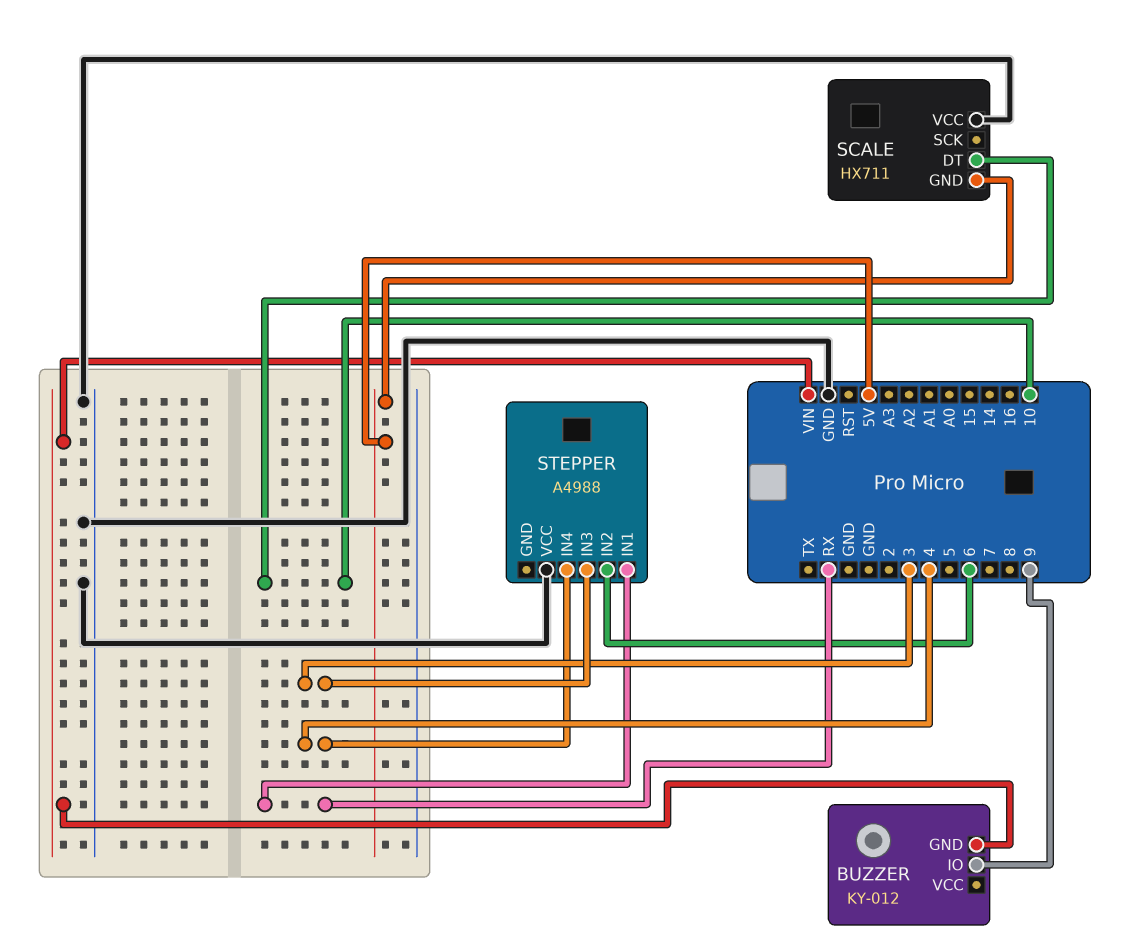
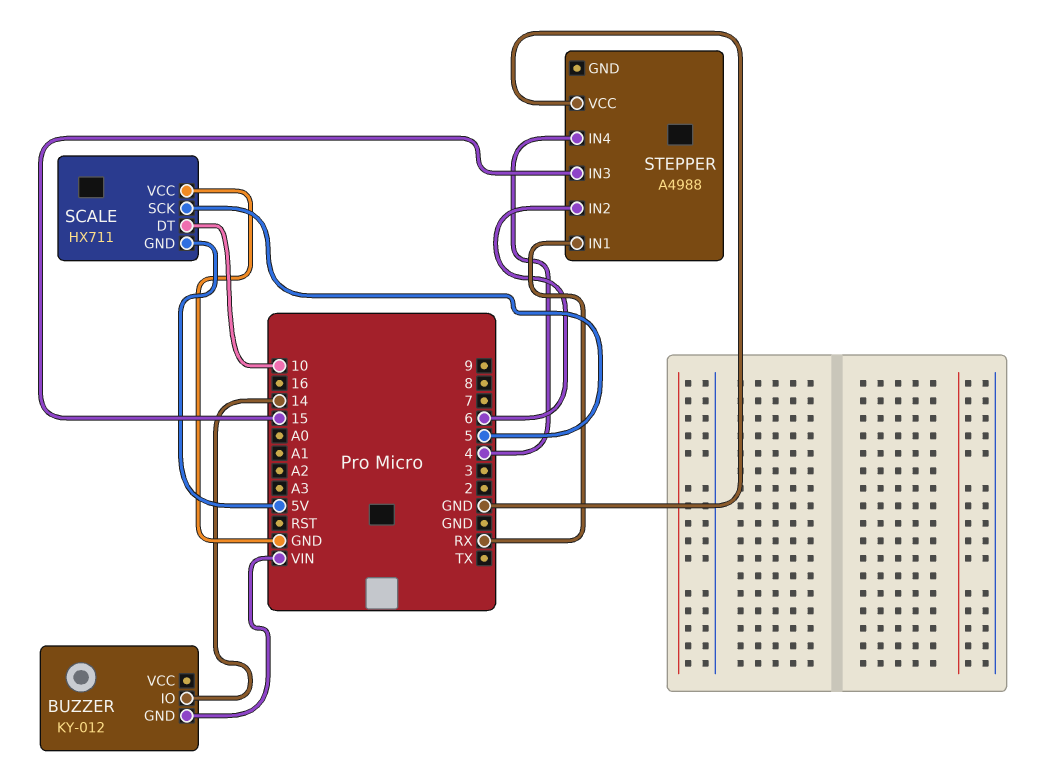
BUZZER pin IO: 9 -> 14
SCALE pin SCK: none -> 5
STEPPER pin IN3: 3 -> 15

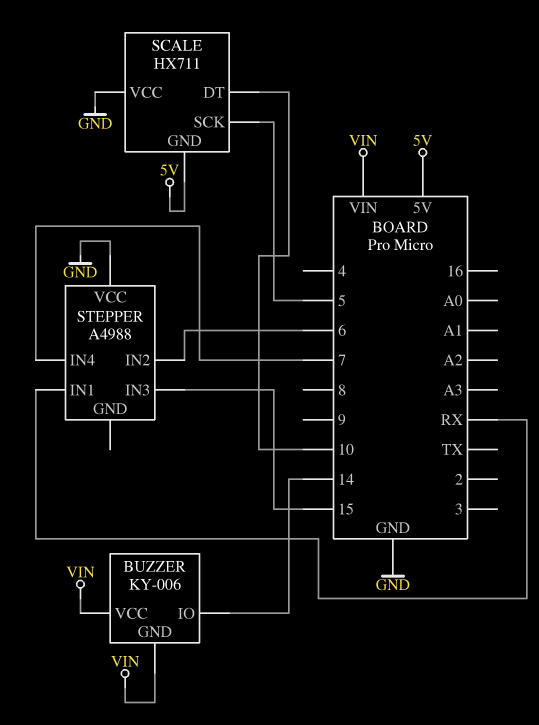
BUZZER: KY-012 -> KY-006
BUZZER pin VCC: none -> VIN
STEPPER pin IN4: 4 -> 7

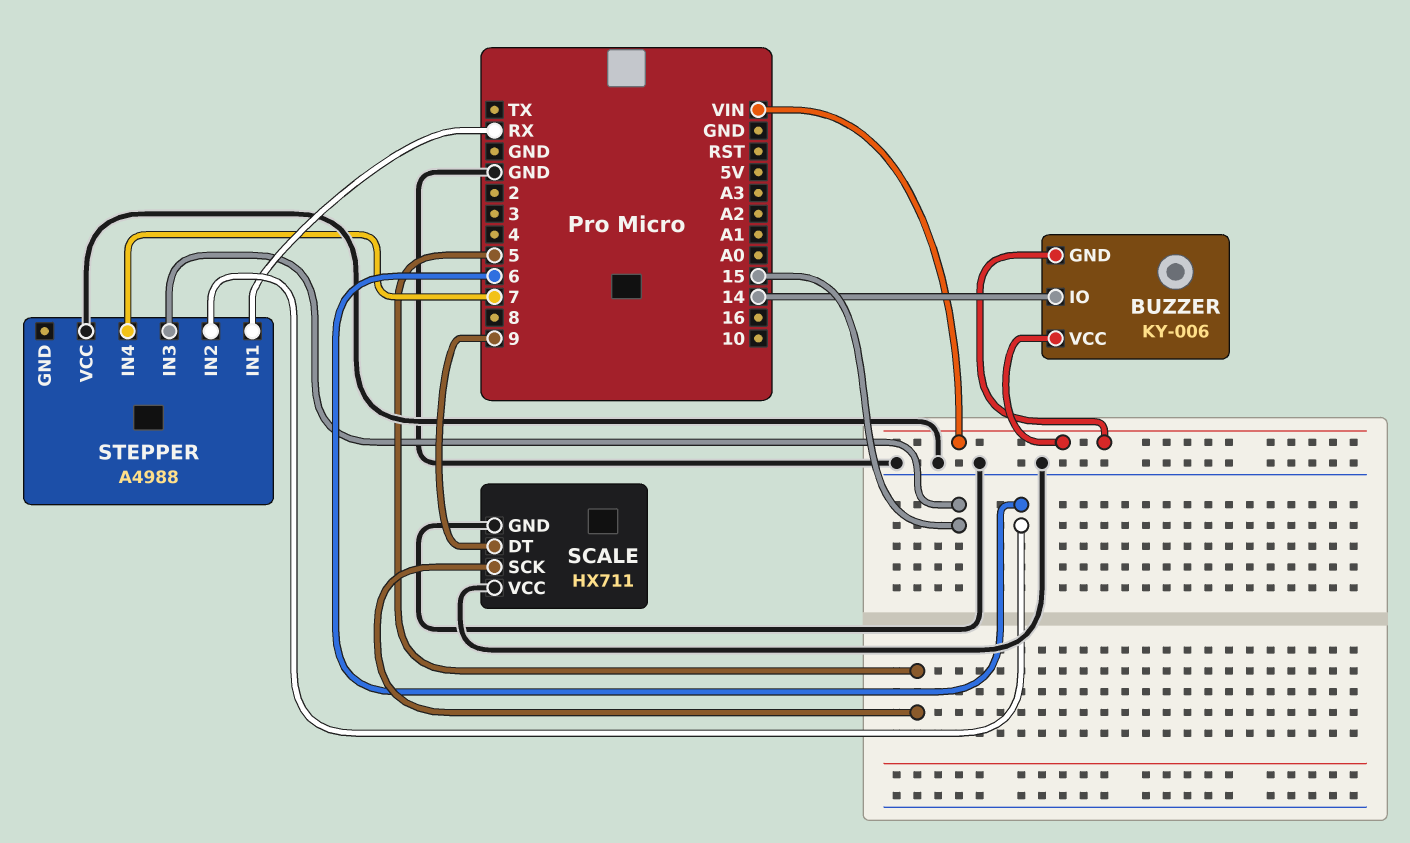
SCALE pin DT: 10 -> 9
SCALE pin GND: 5V -> GND

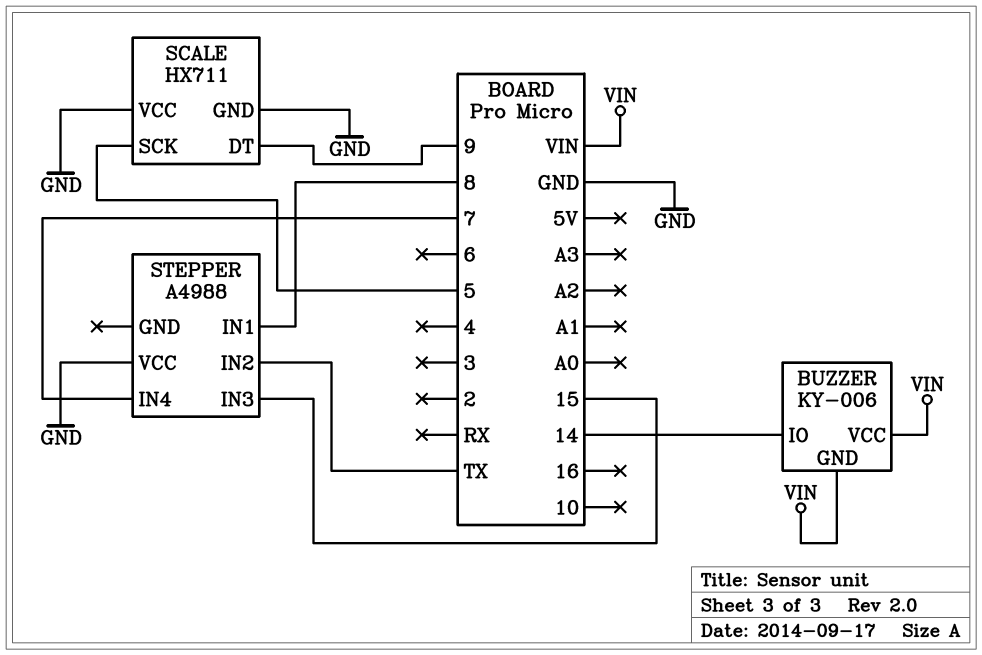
STEPPER pin IN1: RX -> 8
STEPPER pin IN2: 6 -> TX

